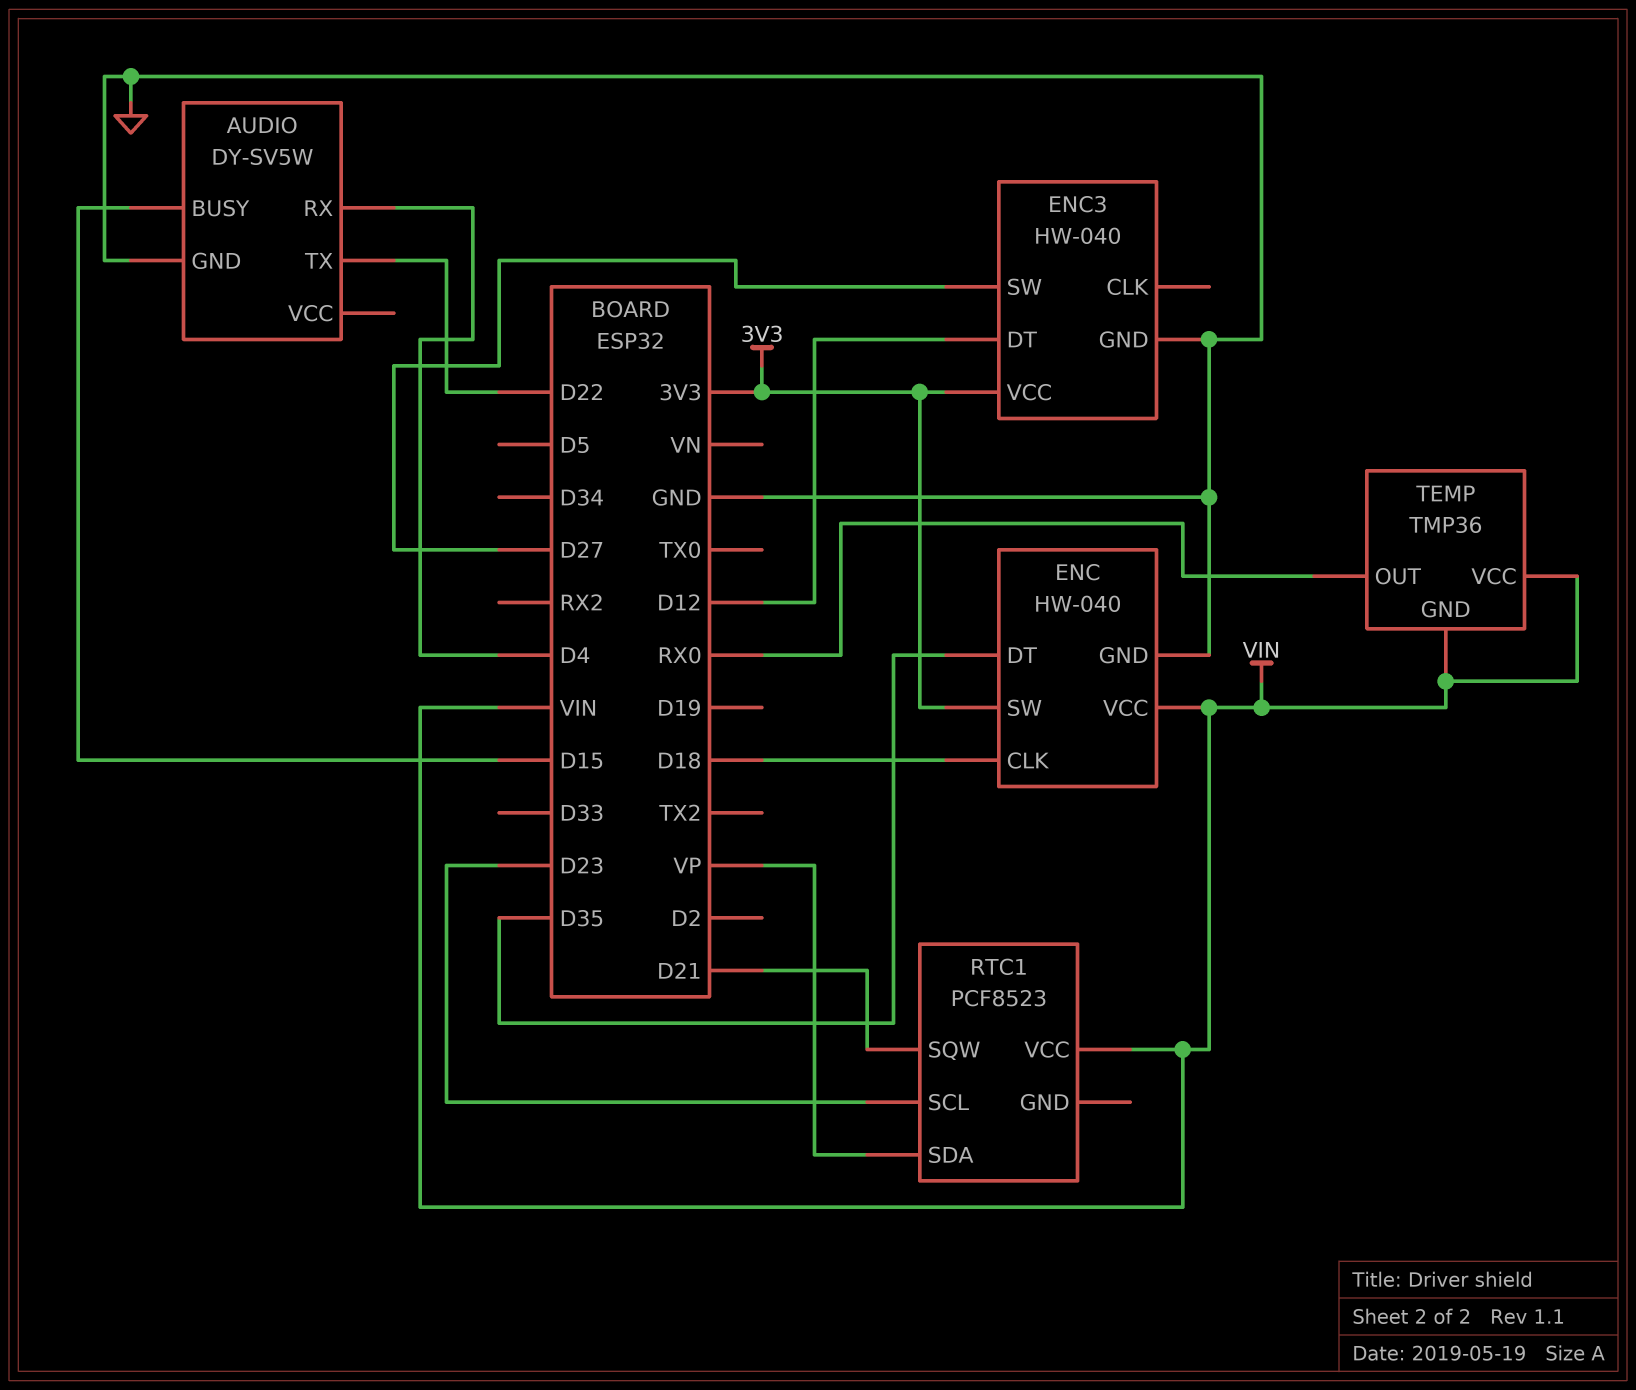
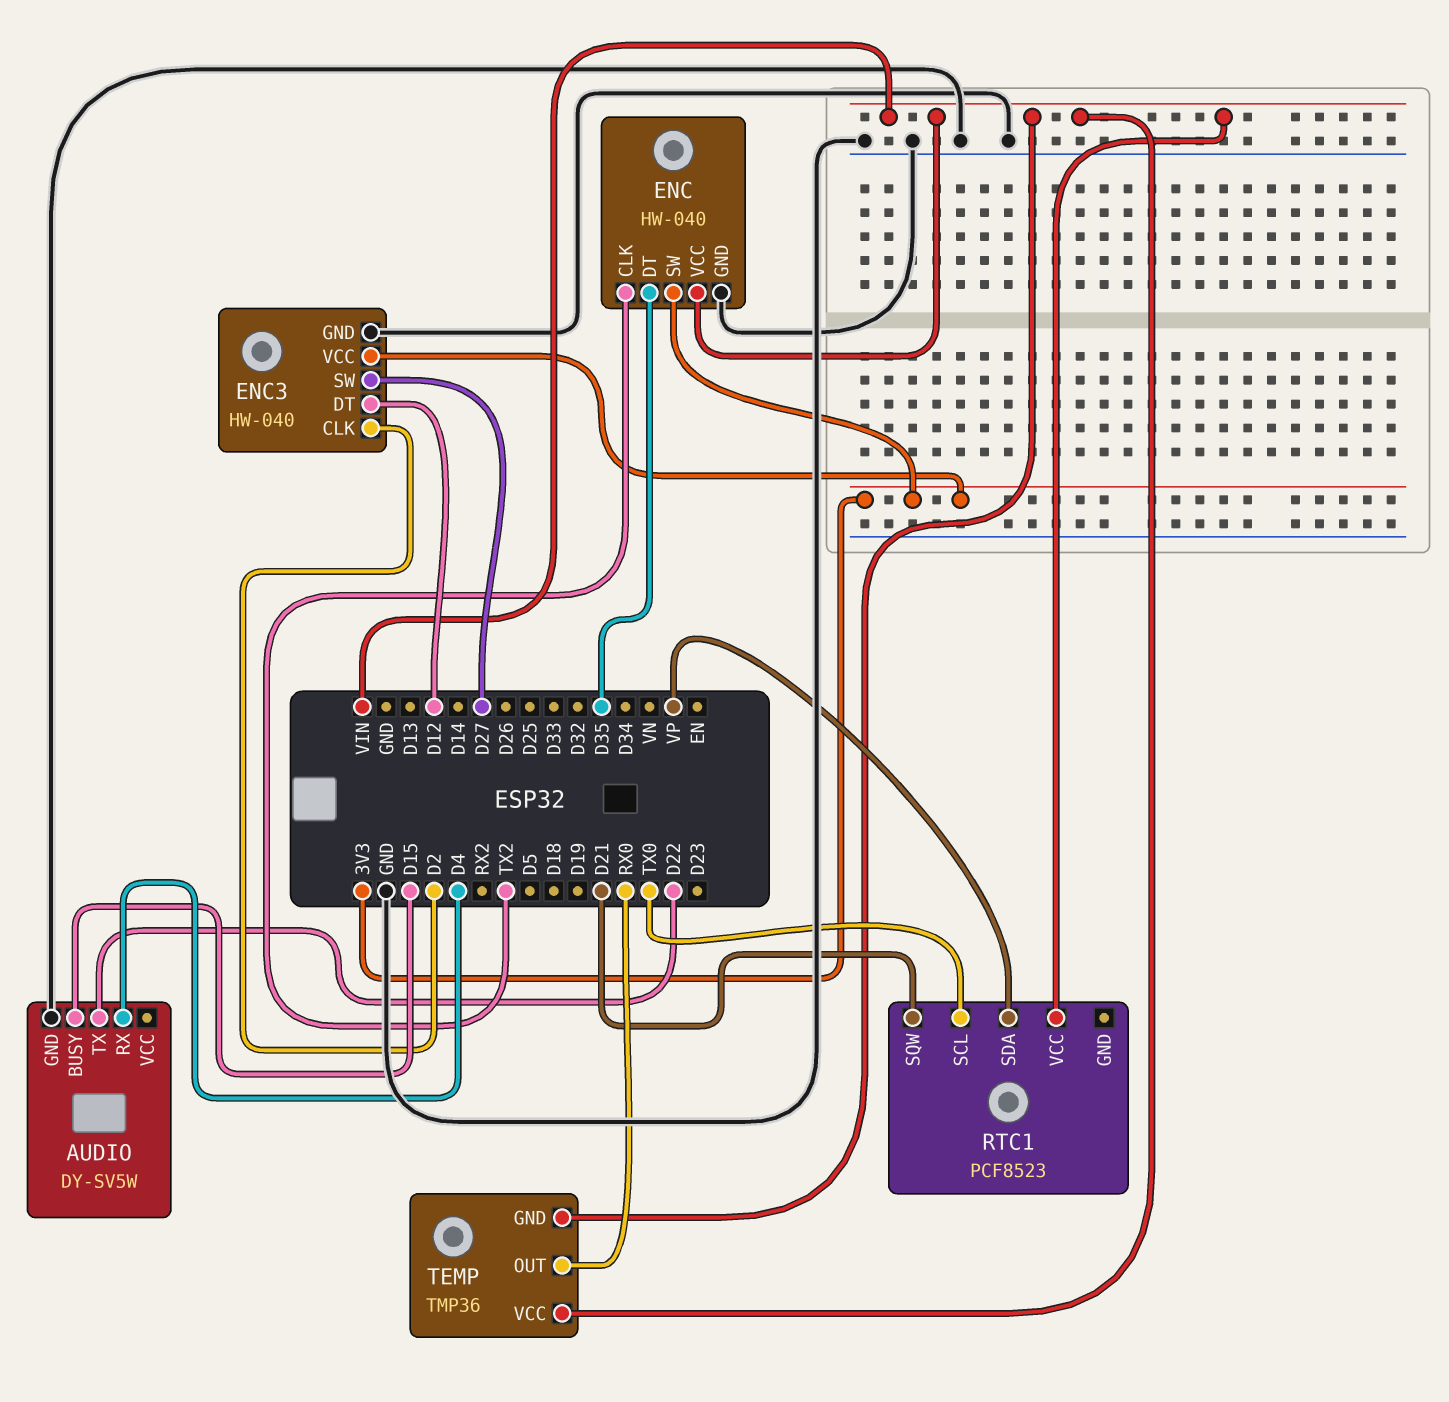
ENC pin CLK: D18 -> TX2
ENC3 pin CLK: none -> D2
RTC1 pin SCL: D23 -> TX0

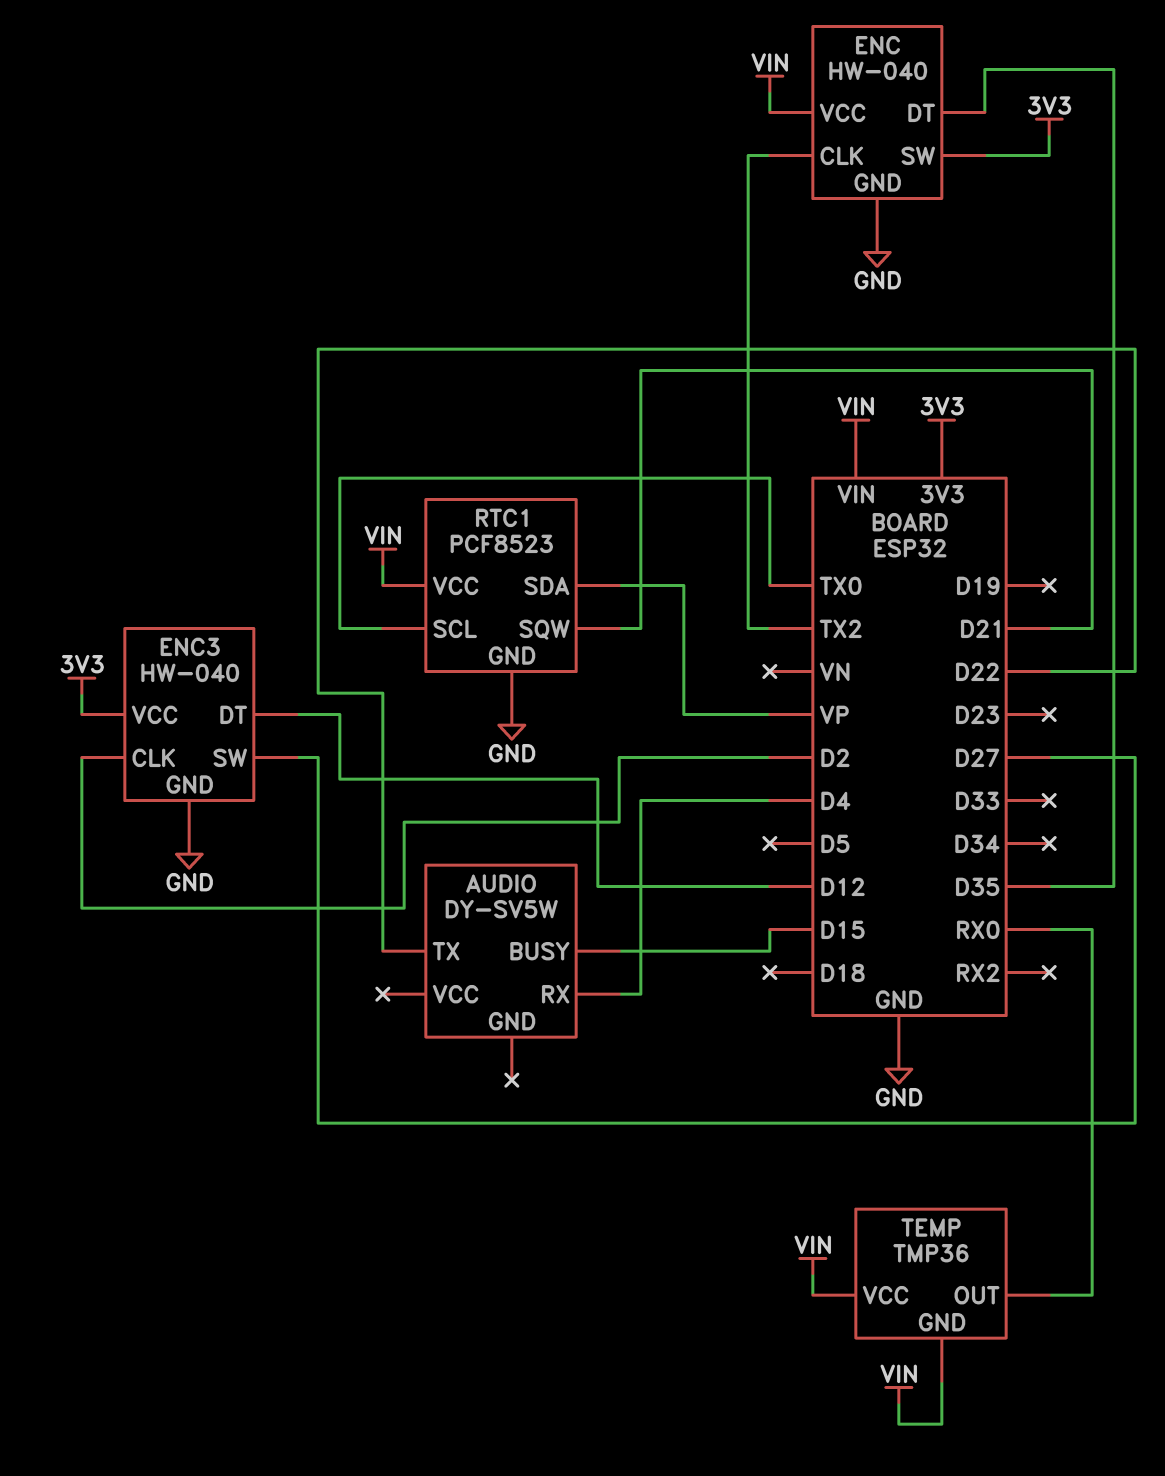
AUDIO pin GND: GND -> none
RTC1 pin GND: none -> GND

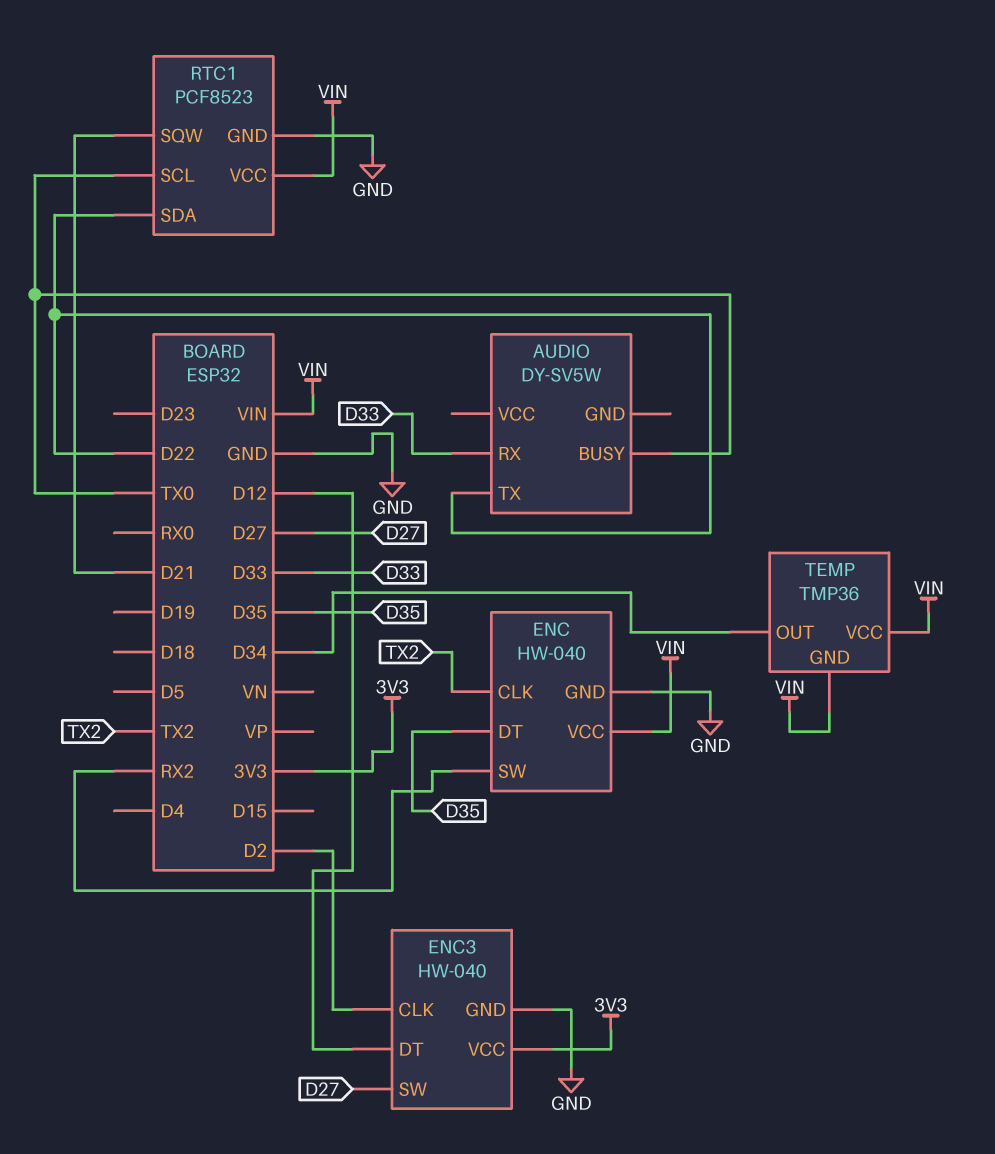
AUDIO pin BUSY: D15 -> TX0
AUDIO pin RX: D4 -> D33
ENC pin SW: 3V3 -> RX2
RTC1 pin SDA: VP -> D22
TEMP pin OUT: RX0 -> D34

